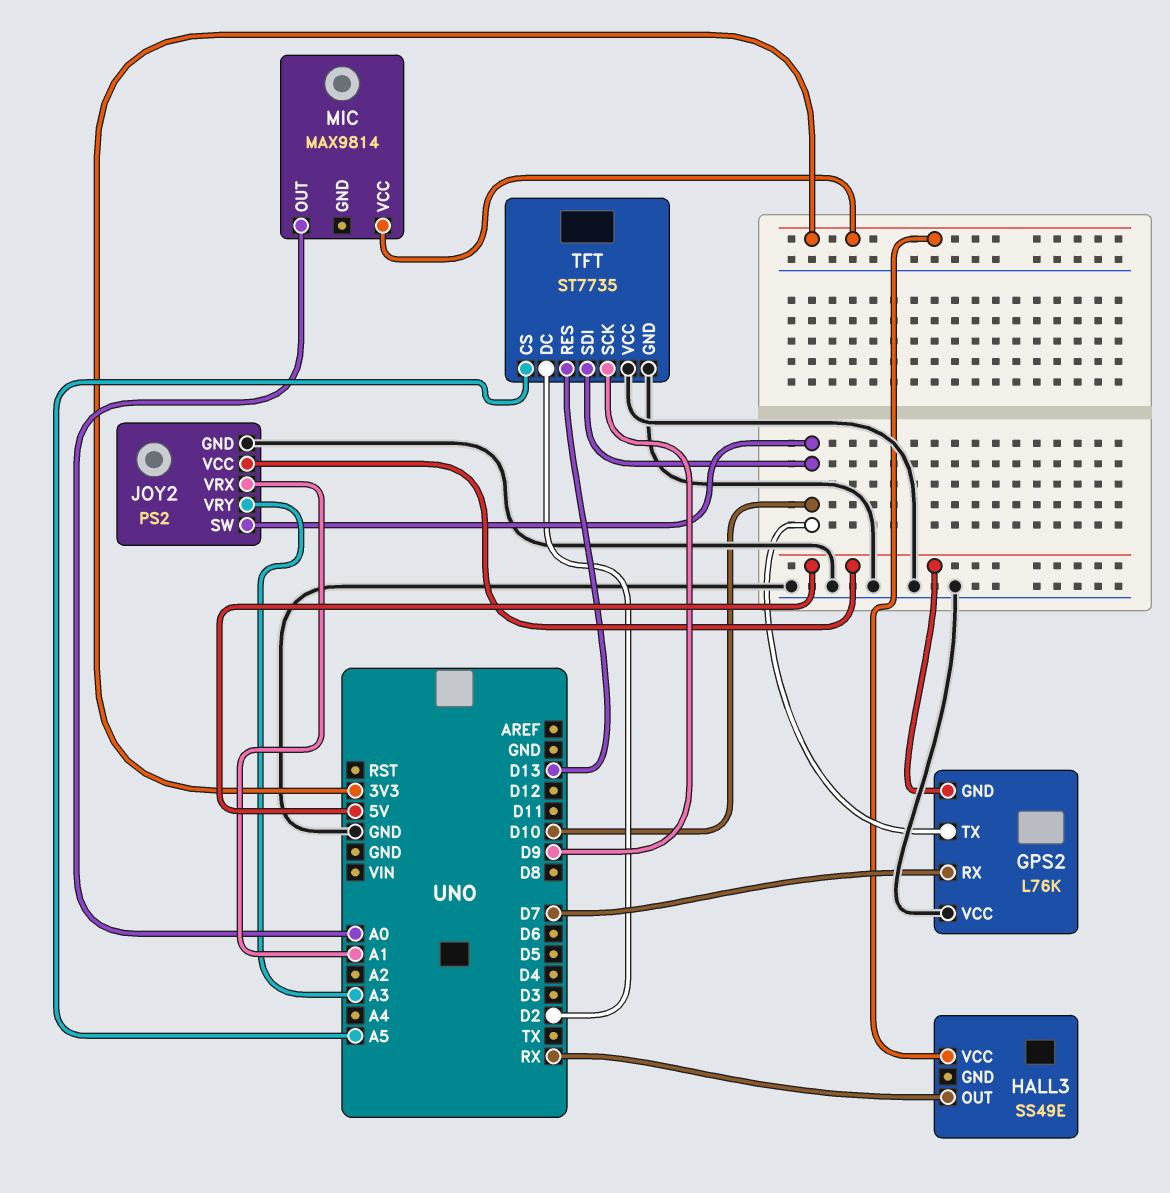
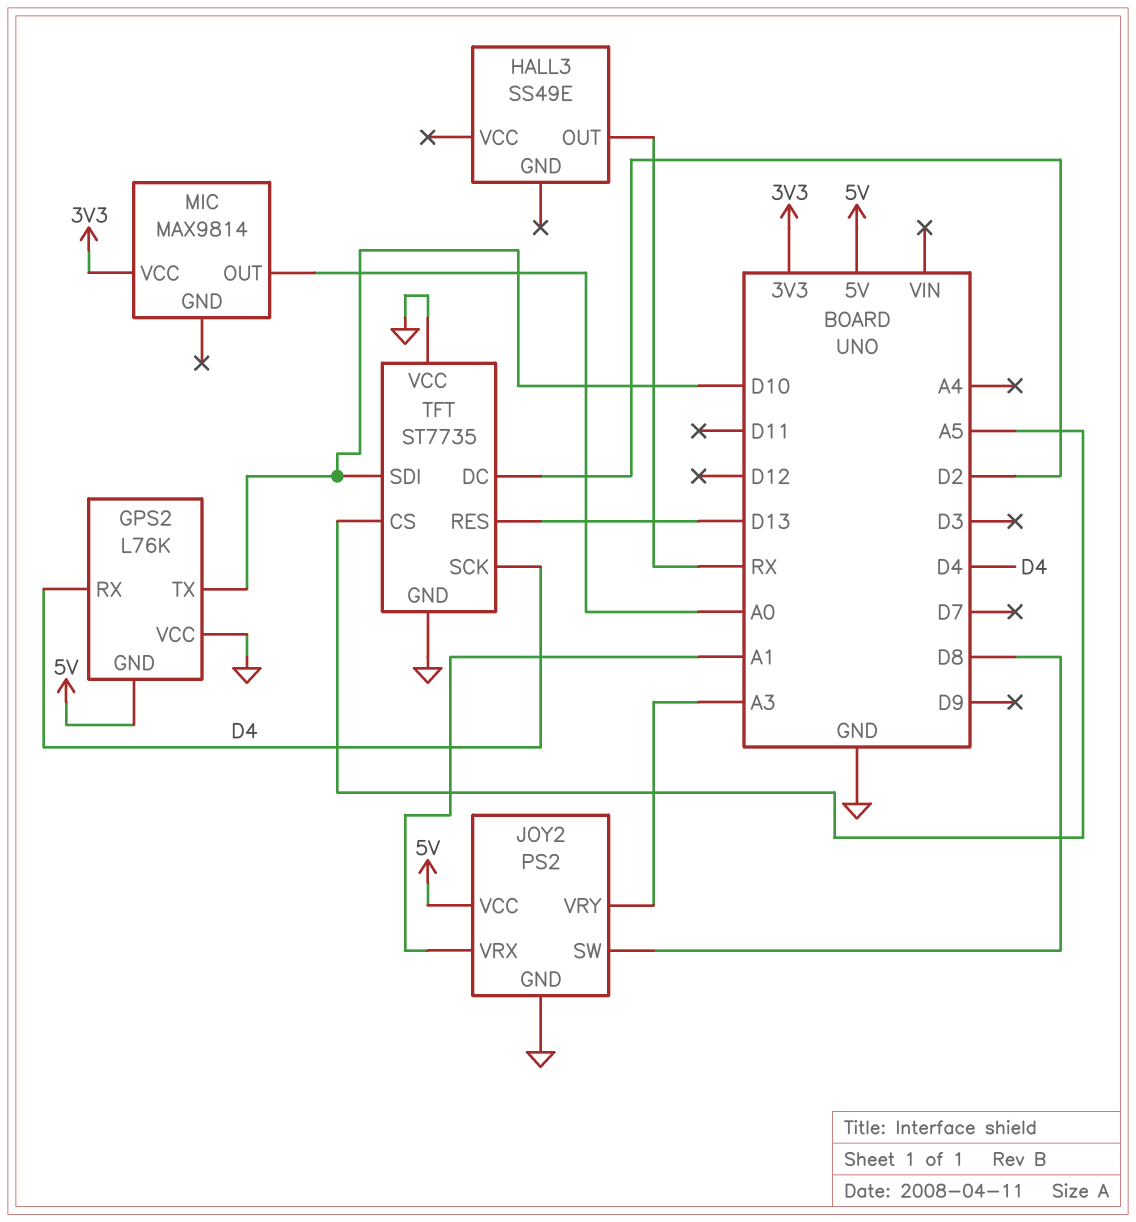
GPS2 pin RX: D7 -> D4
HALL3 pin VCC: 3V3 -> none
JOY2 pin SW: D10 -> D8
TFT pin SCK: D9 -> D4

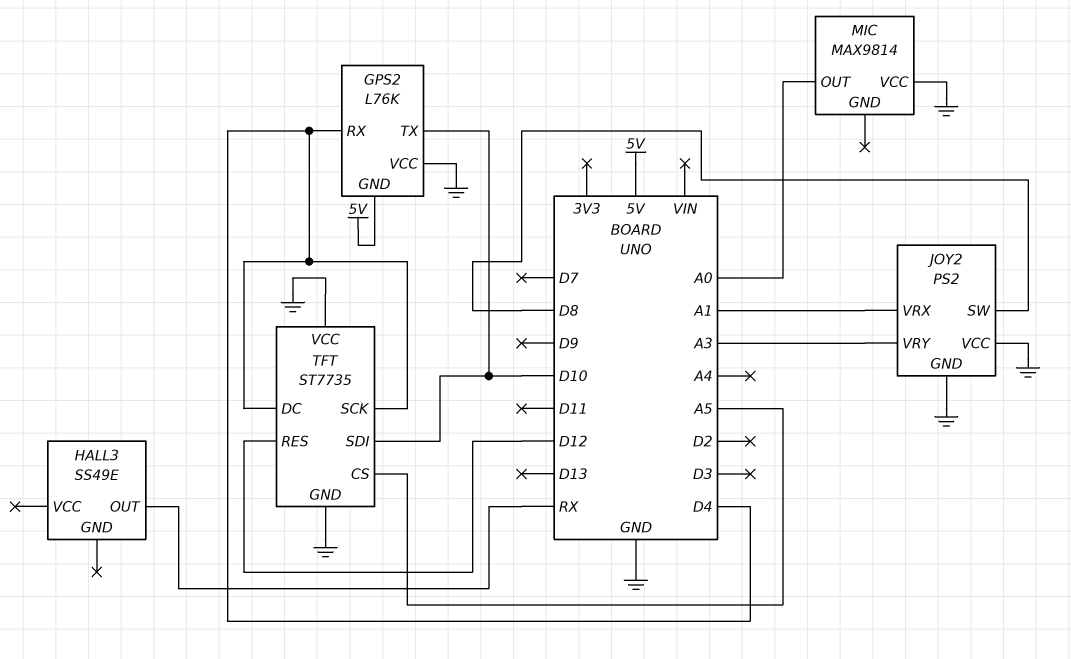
JOY2 pin VCC: 5V -> GND
MIC pin VCC: 3V3 -> GND
TFT pin DC: D2 -> D4
TFT pin RES: D13 -> D12

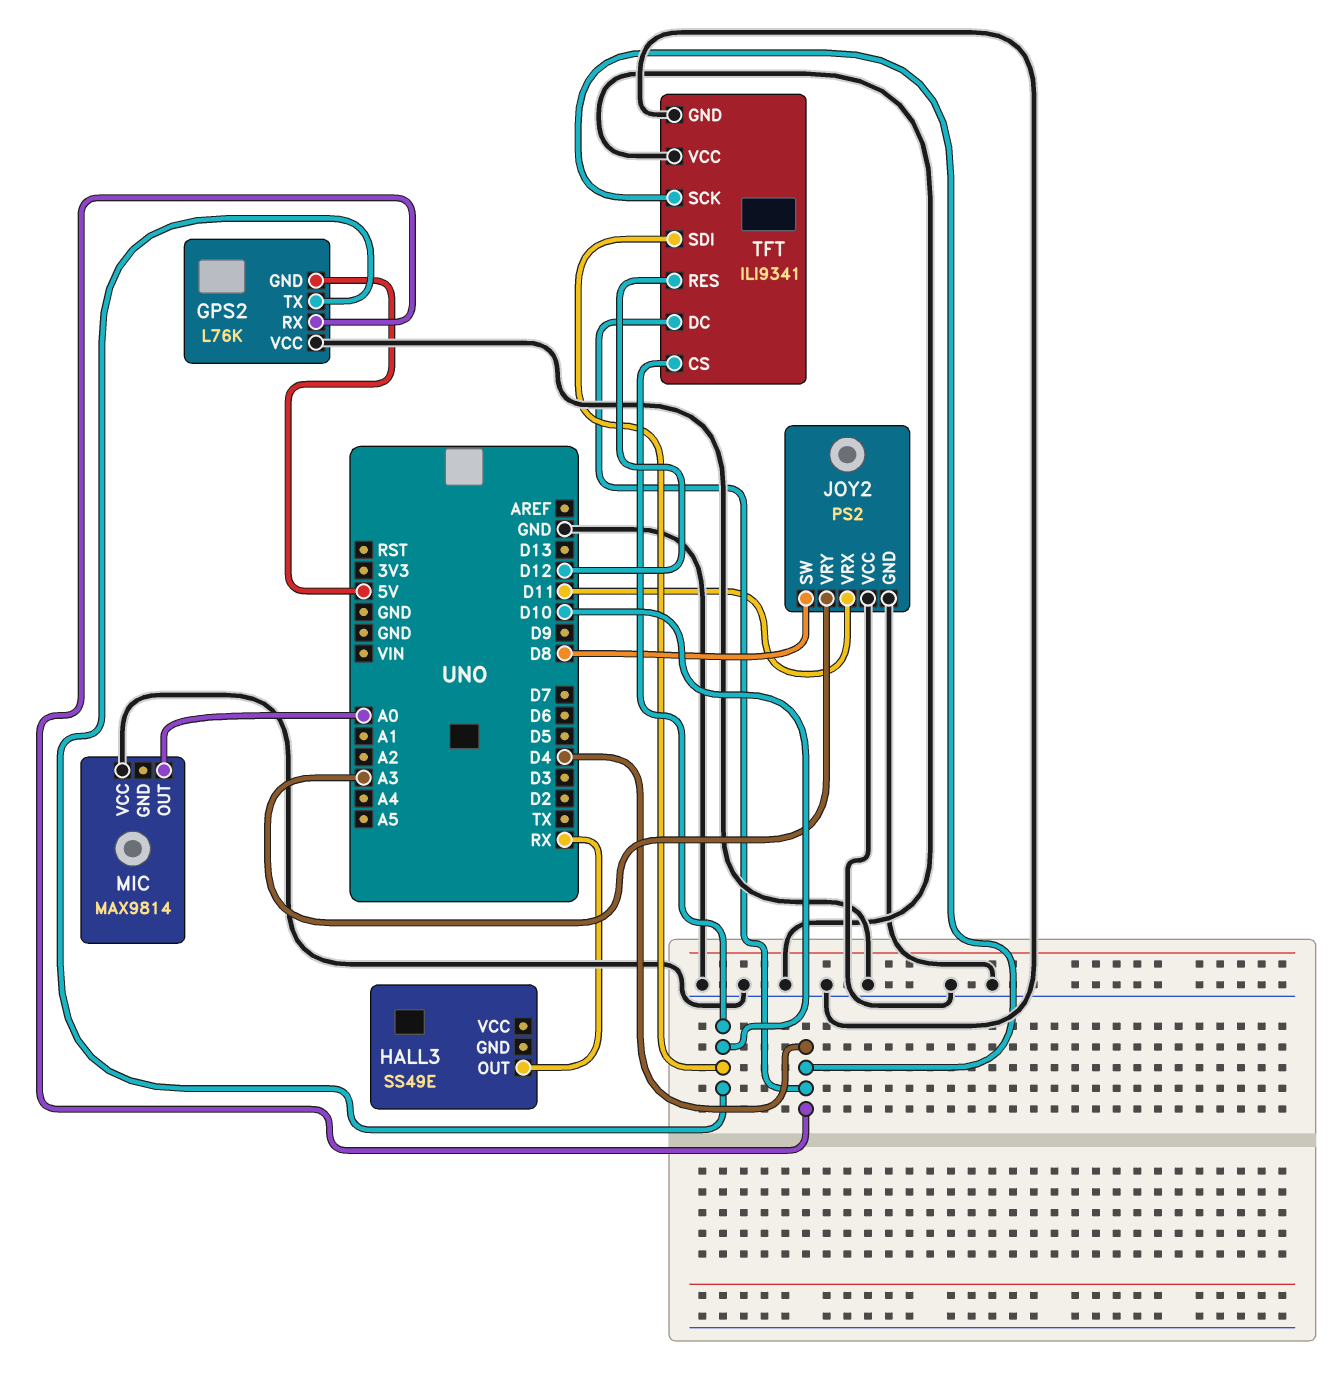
JOY2 pin VRX: A1 -> D11
TFT: ST7735 -> ILI9341
TFT pin CS: A5 -> D10

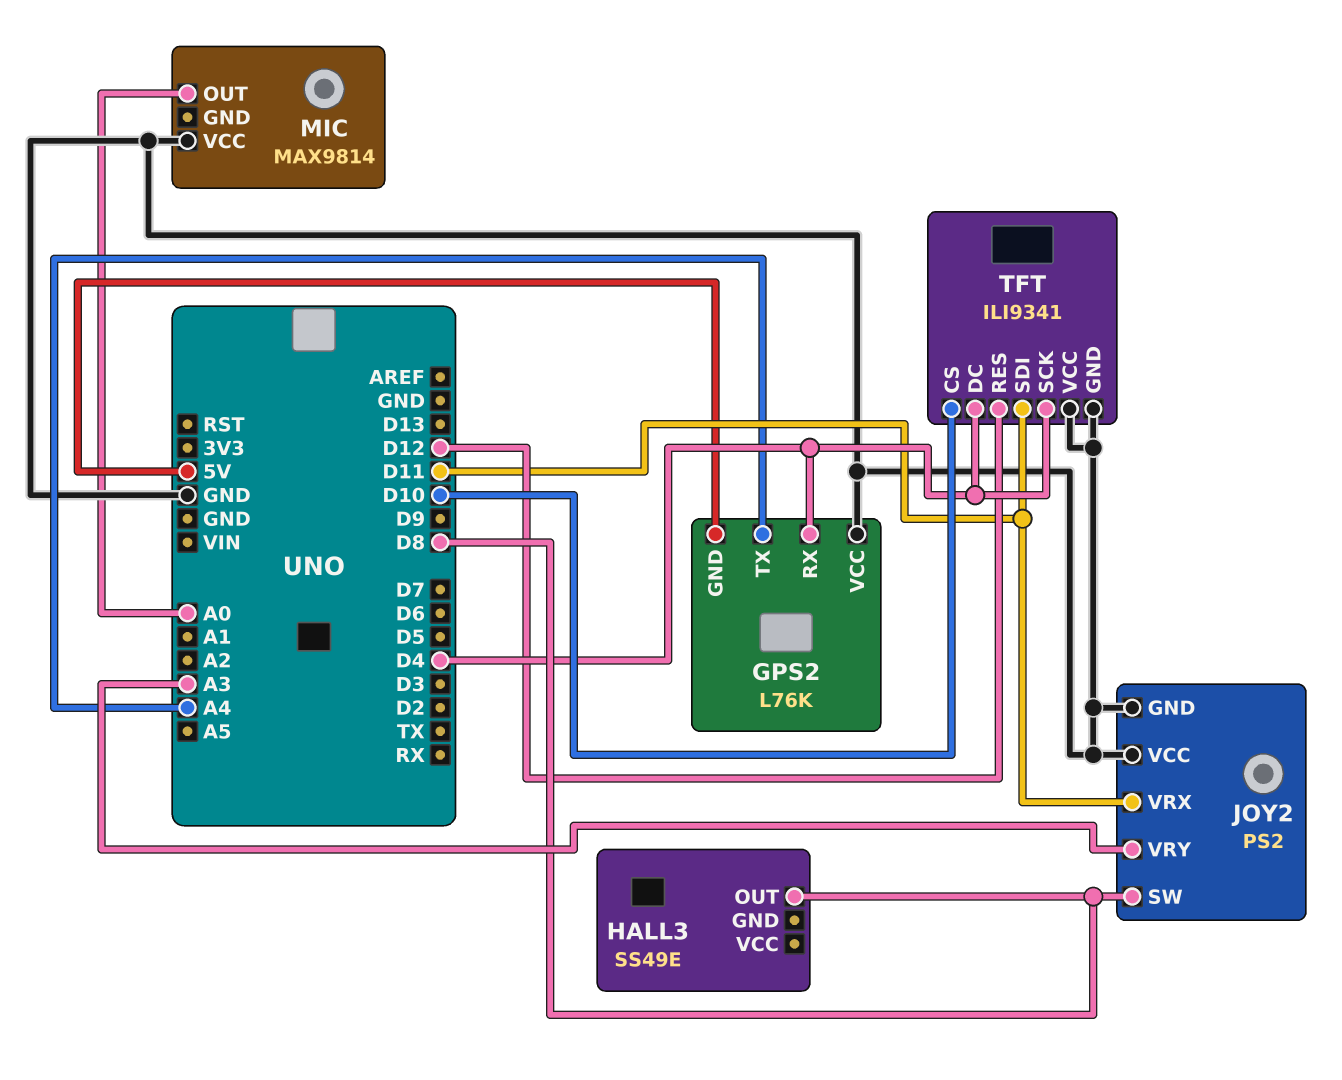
GPS2 pin TX: D10 -> A4
HALL3 pin OUT: RX -> D8
TFT pin SDI: D10 -> D11

